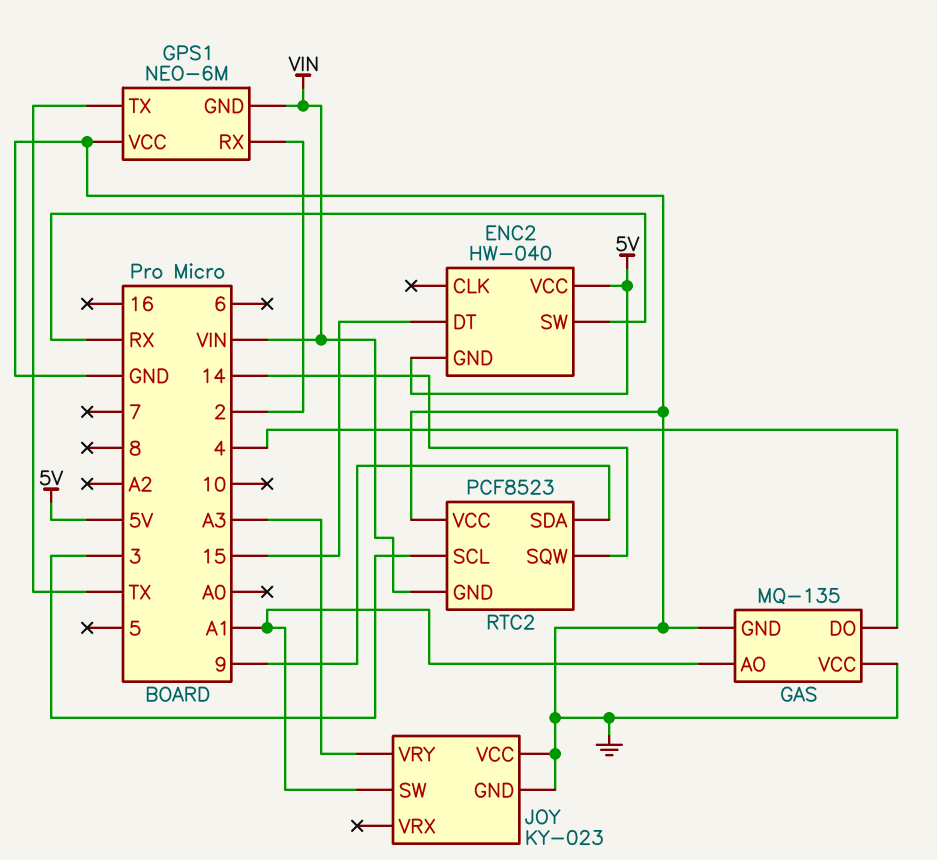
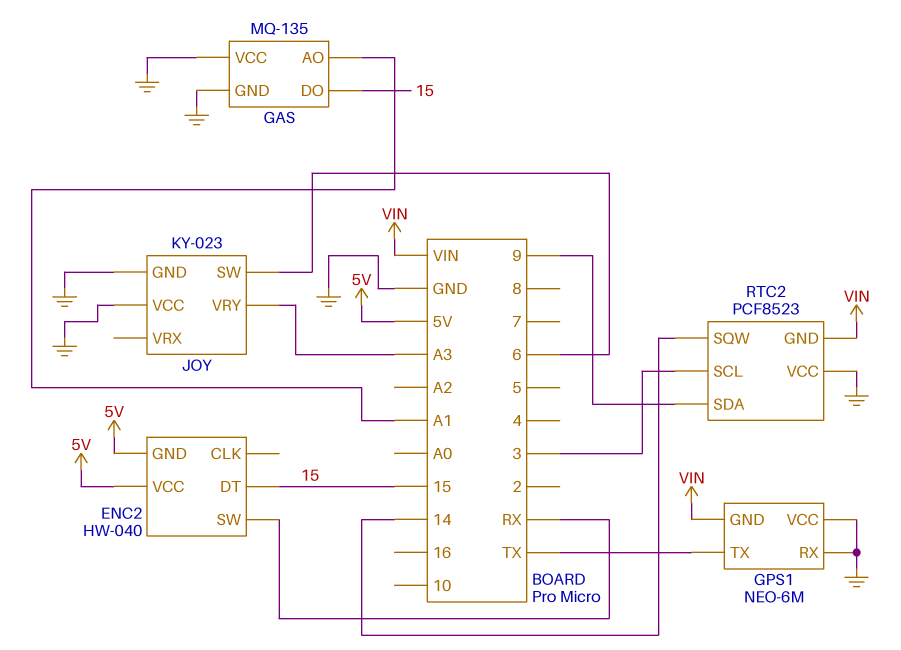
GAS pin DO: 4 -> 15
GPS1 pin RX: 2 -> GND
JOY pin SW: A1 -> 6

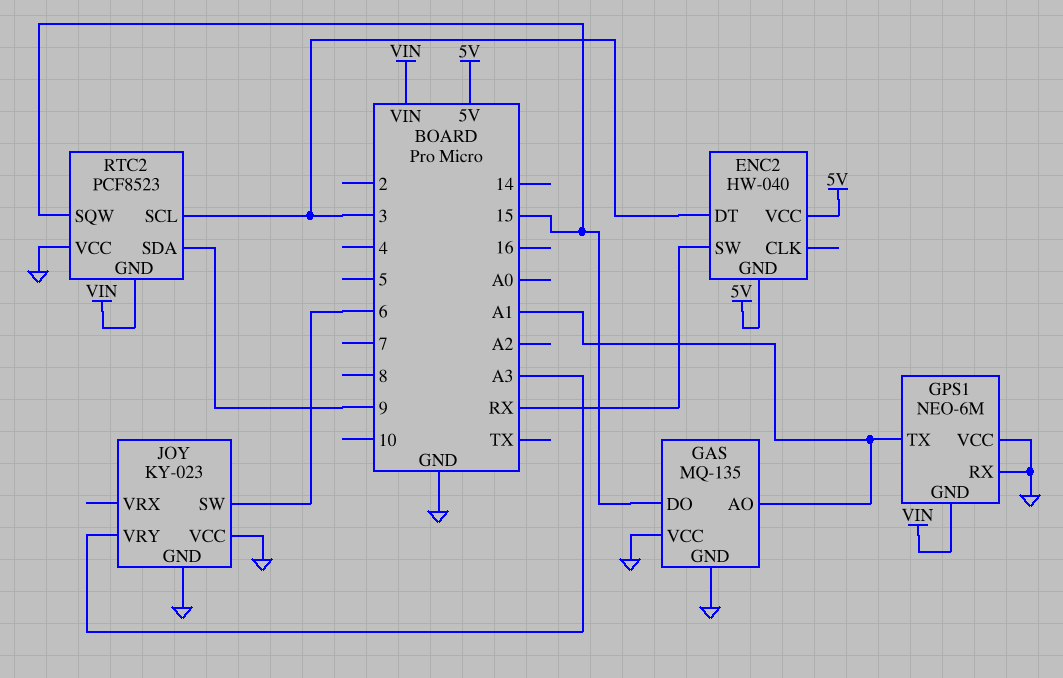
ENC2 pin DT: 15 -> 3
GPS1 pin TX: TX -> A1
RTC2 pin SQW: 14 -> 15

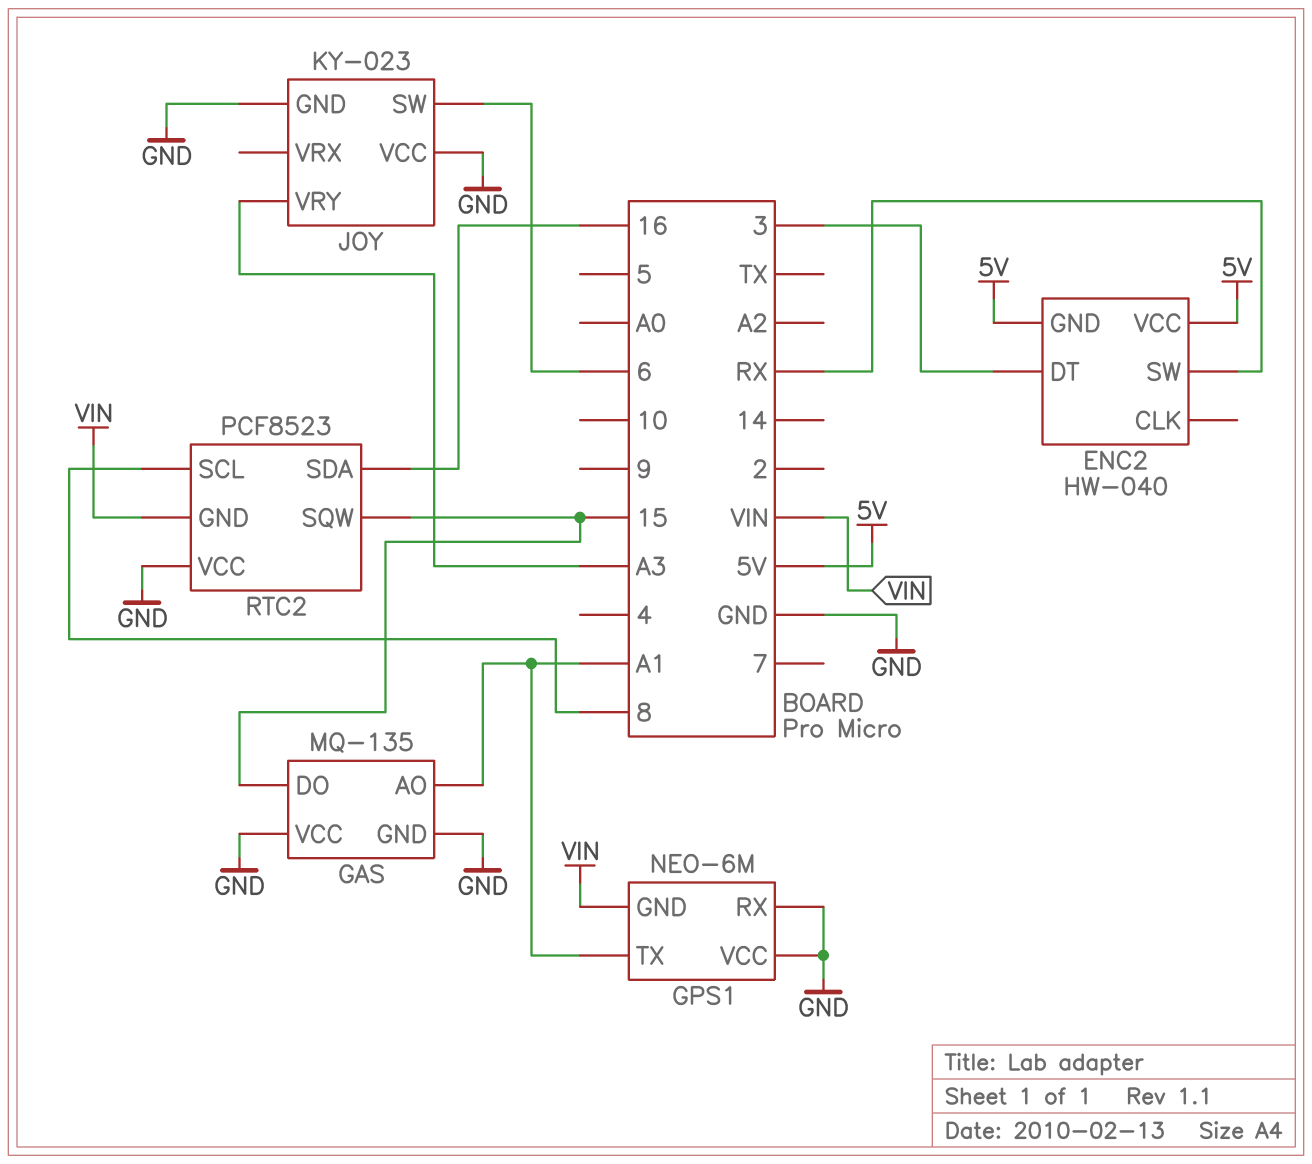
RTC2 pin SCL: 3 -> 8
RTC2 pin SDA: 9 -> 16

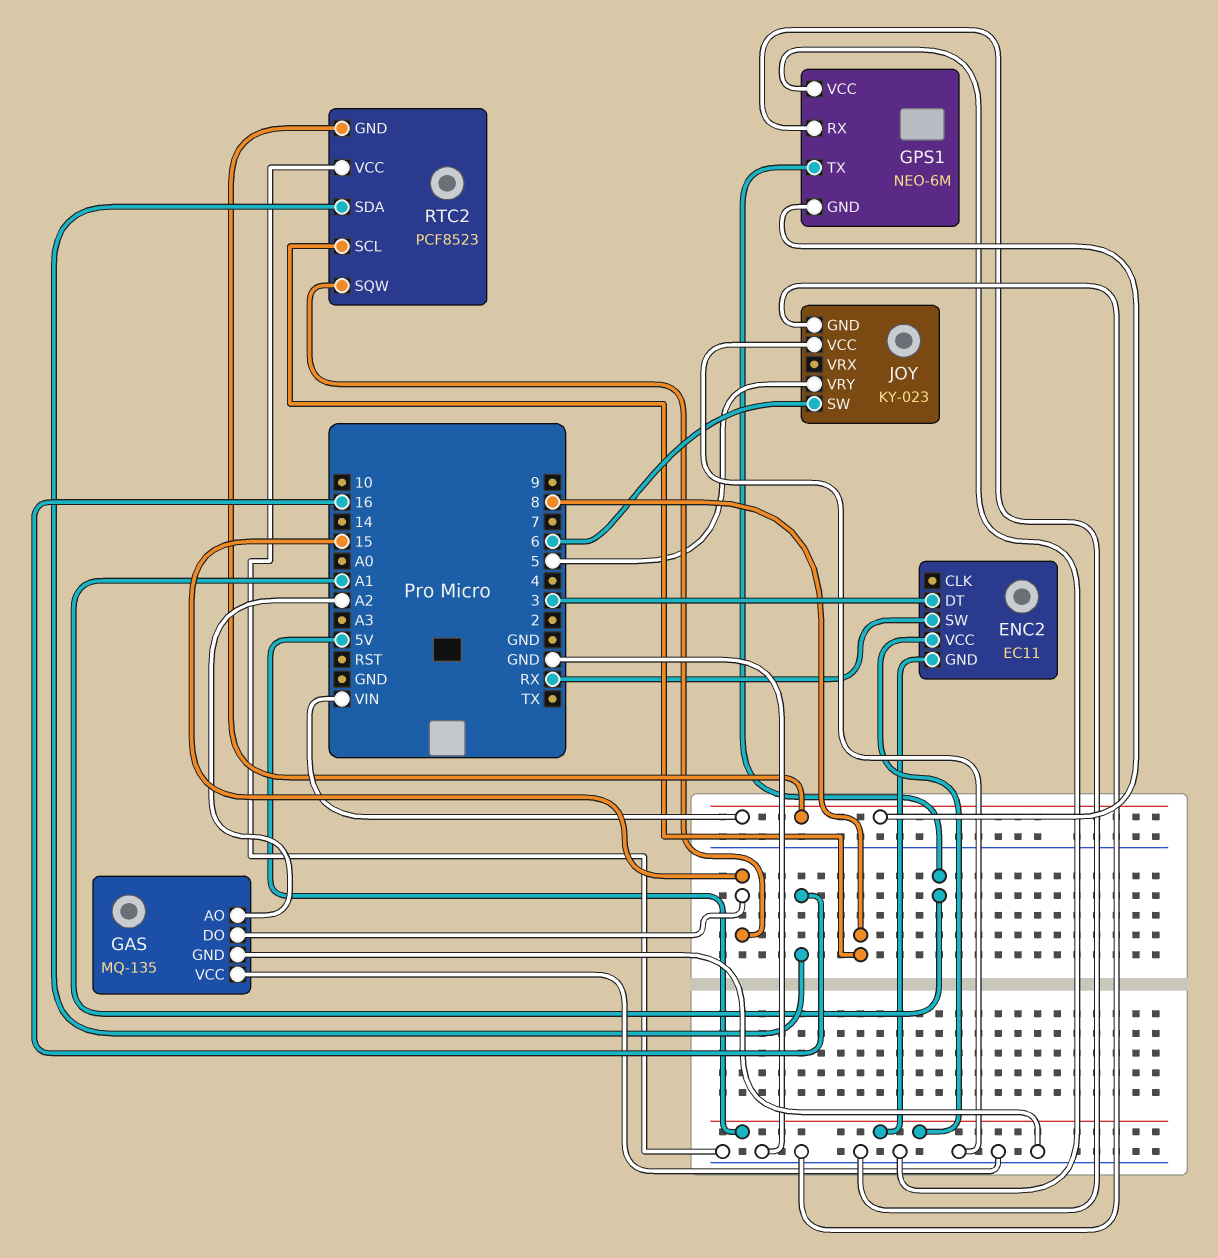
ENC2: HW-040 -> EC11
GAS pin AO: A1 -> A2
JOY pin VRY: A3 -> 5

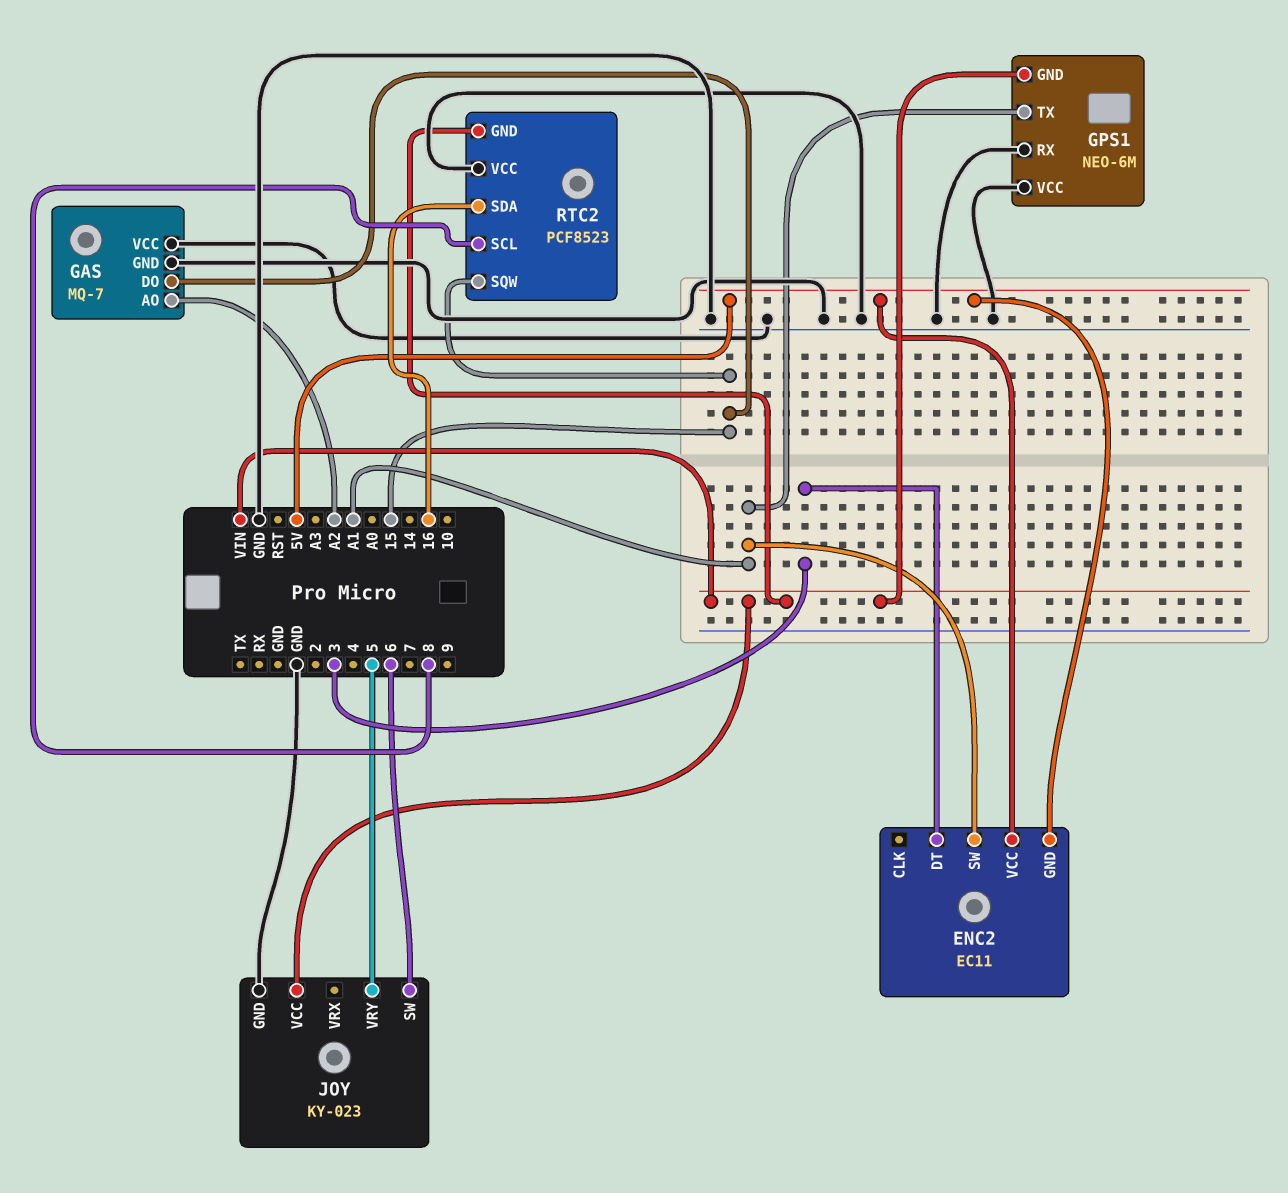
ENC2 pin SW: RX -> A1
GAS: MQ-135 -> MQ-7
JOY pin VCC: GND -> VIN

